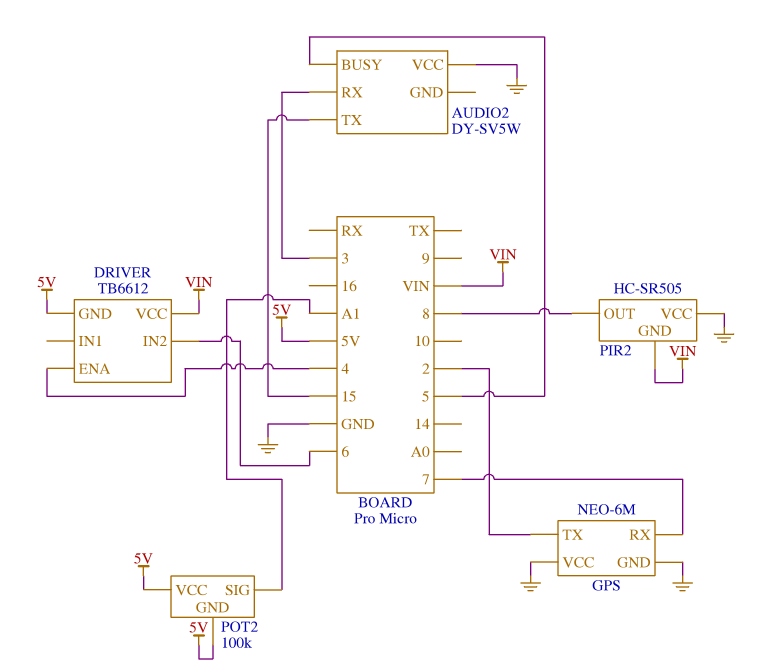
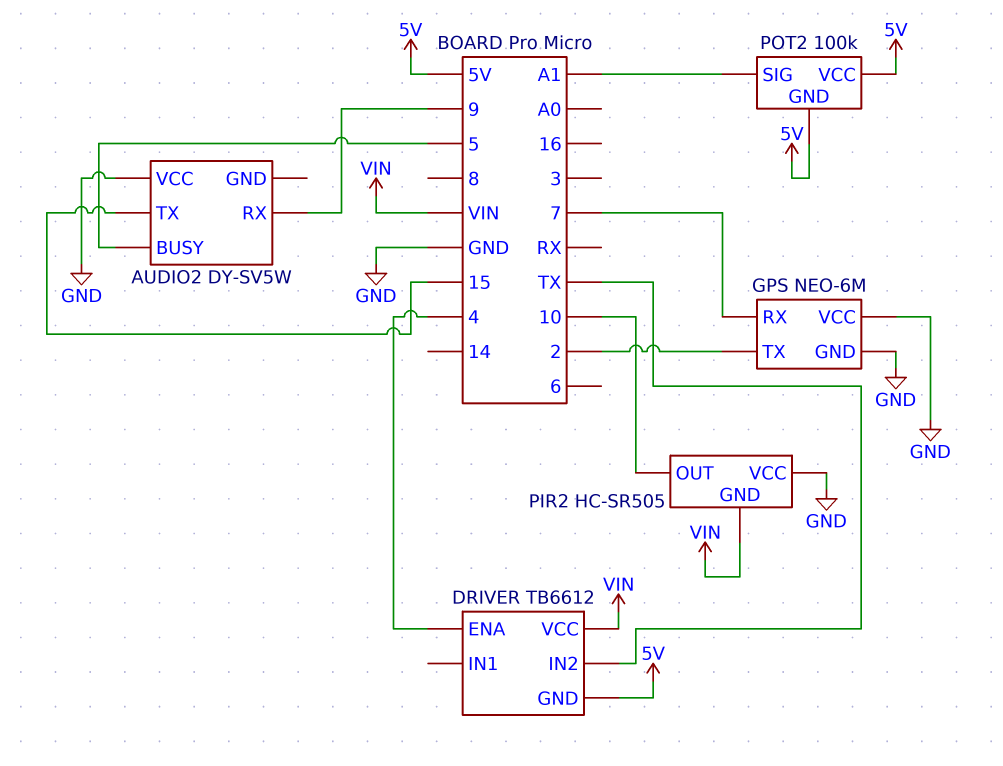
AUDIO2 pin RX: 3 -> 9
DRIVER pin IN2: 6 -> TX
PIR2 pin OUT: 8 -> 10

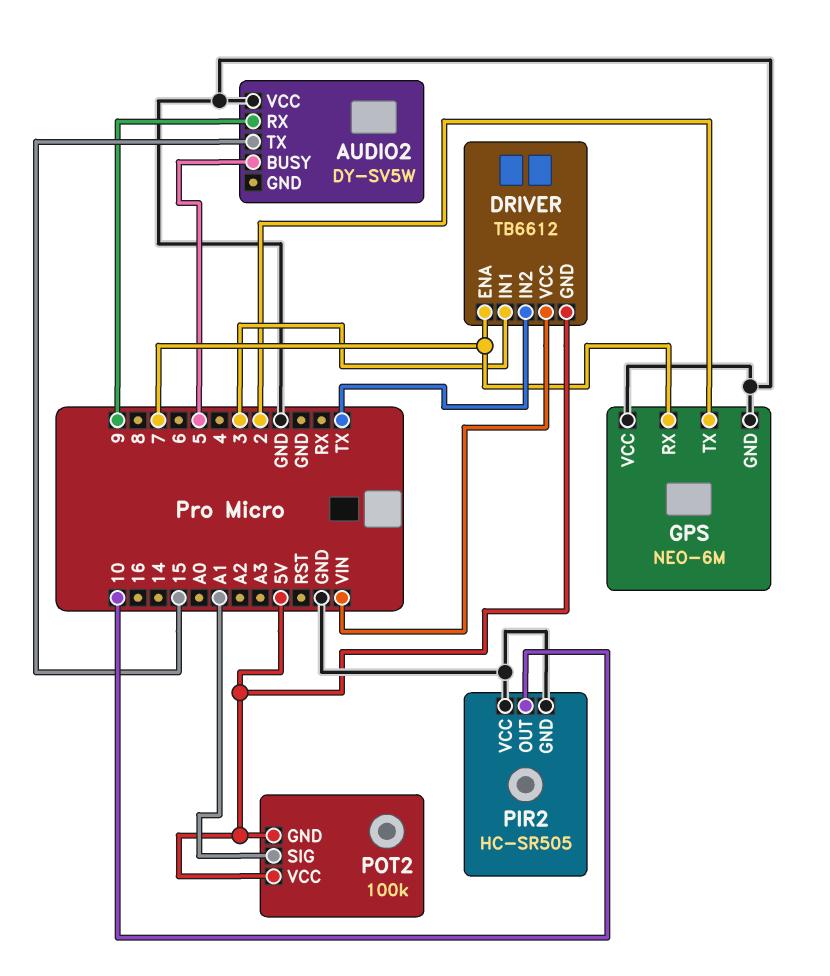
DRIVER pin ENA: 4 -> 7
DRIVER pin IN1: none -> 3
PIR2 pin GND: VIN -> GND

